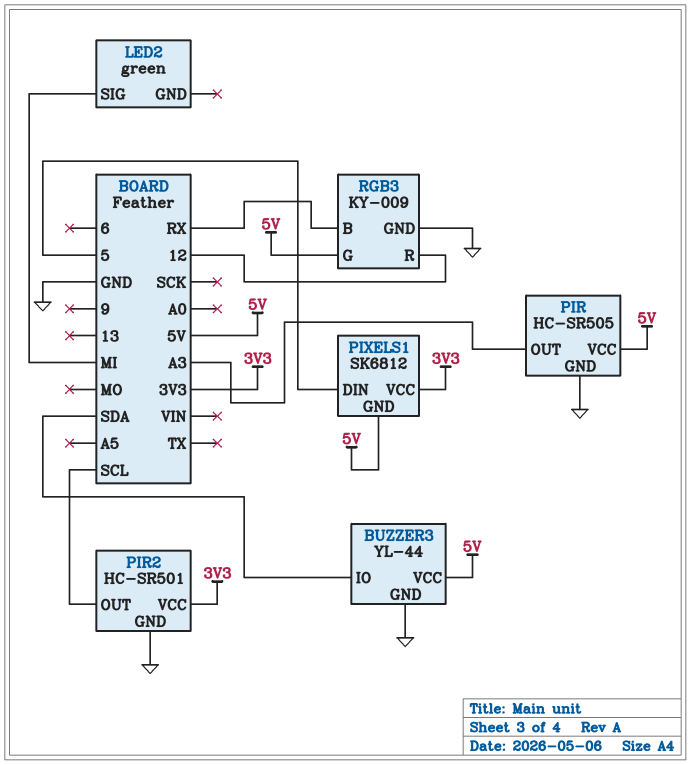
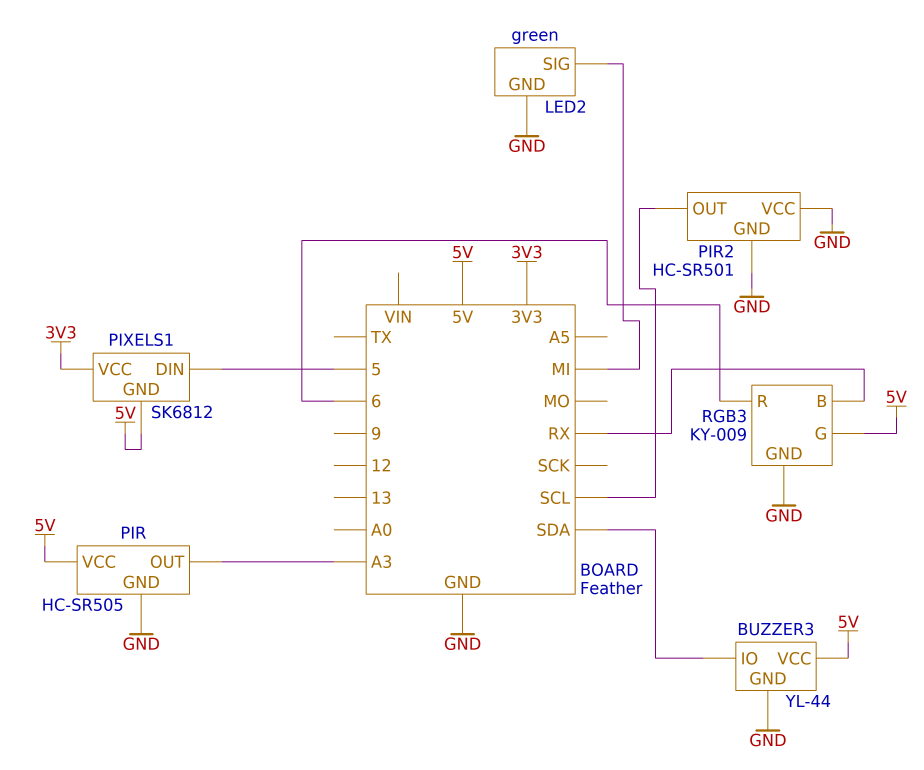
LED2 pin GND: none -> GND
PIR2 pin VCC: 3V3 -> GND
RGB3 pin R: 12 -> 6

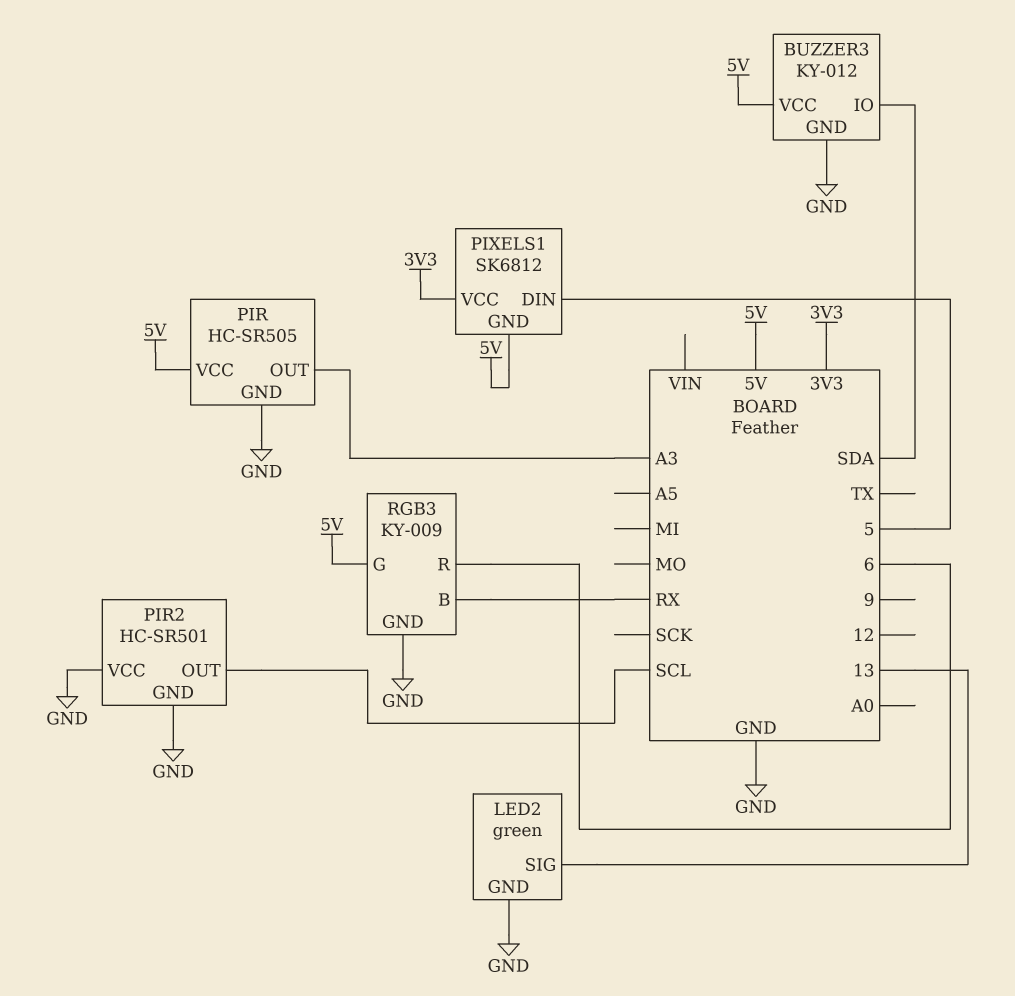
BUZZER3: YL-44 -> KY-012
LED2 pin SIG: MI -> 13

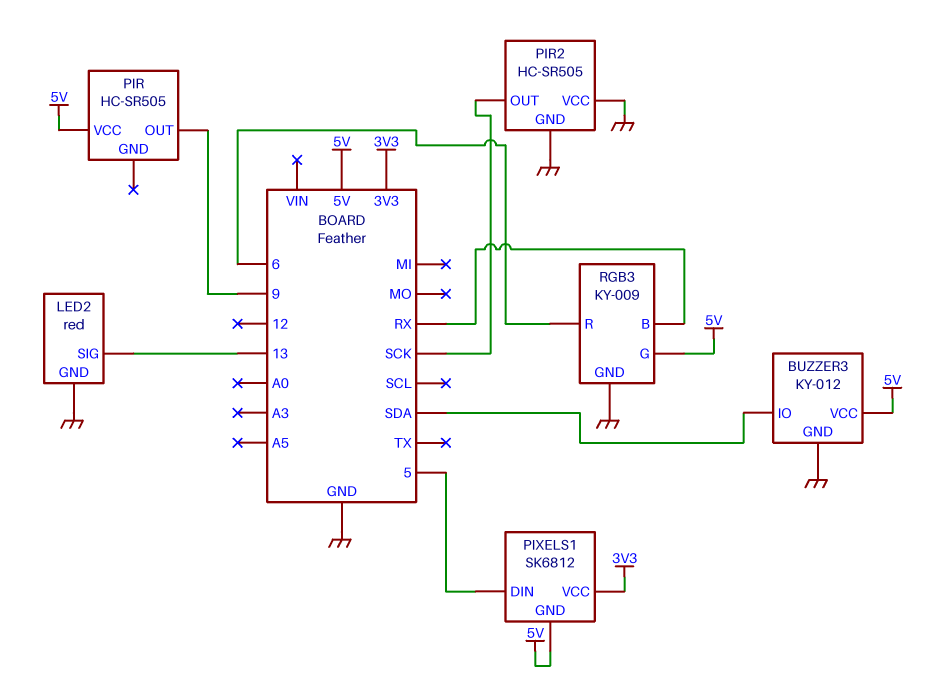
LED2: green -> red
PIR pin GND: GND -> none
PIR pin OUT: A3 -> 9
PIR2: HC-SR501 -> HC-SR505
PIR2 pin OUT: SCL -> SCK

